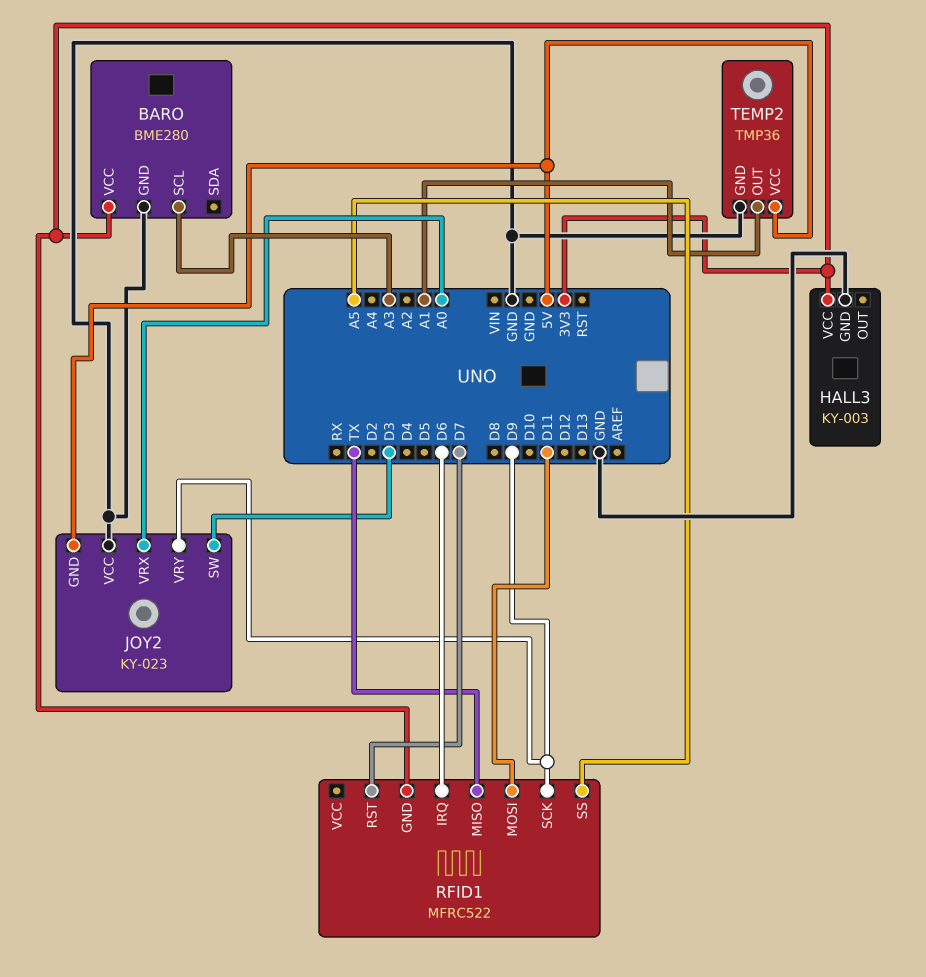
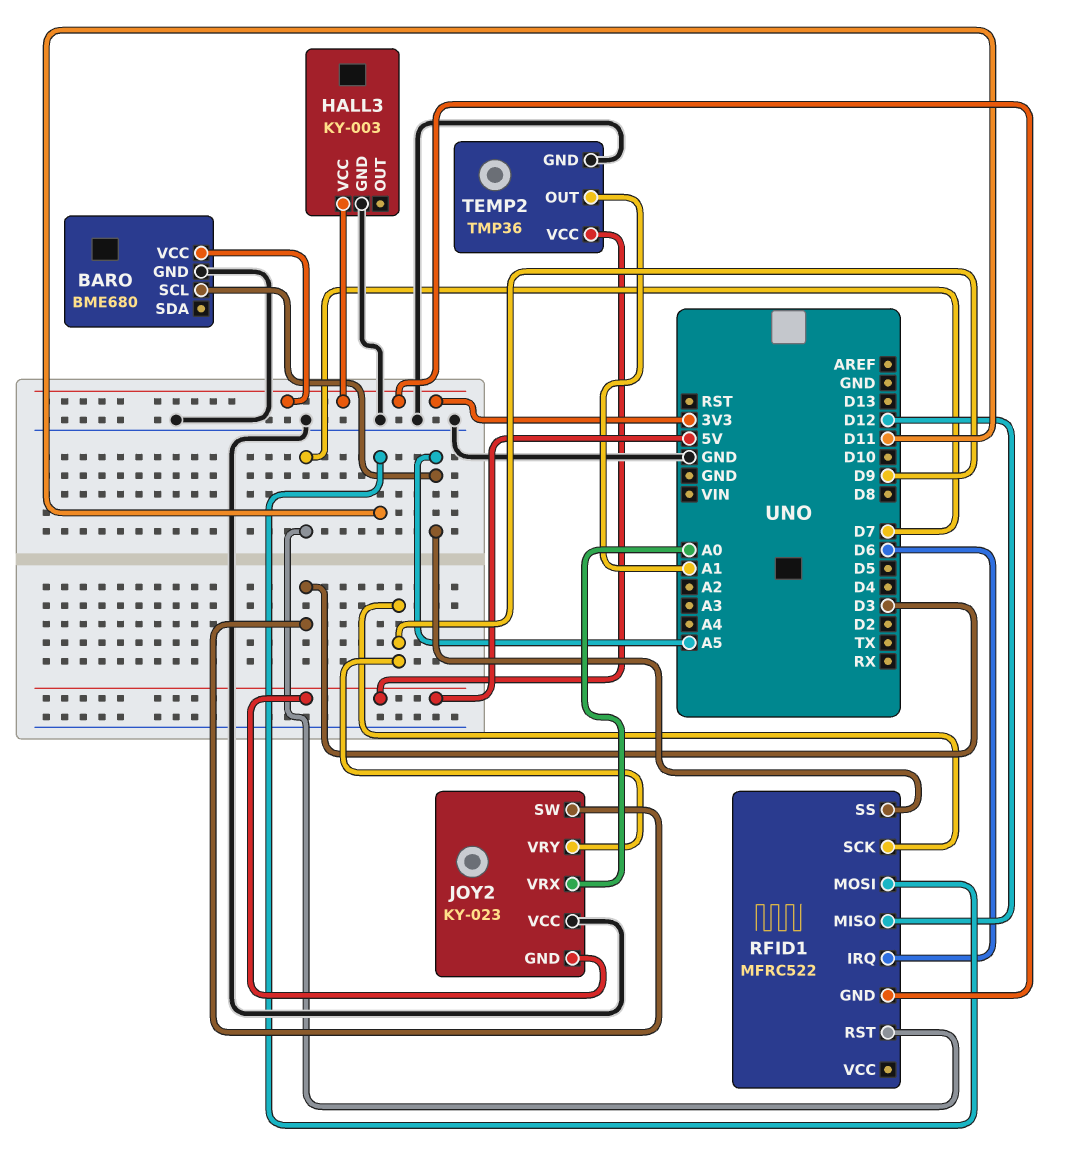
BARO: BME280 -> BME680
BARO pin SCL: A3 -> A5
RFID1 pin MISO: TX -> D12

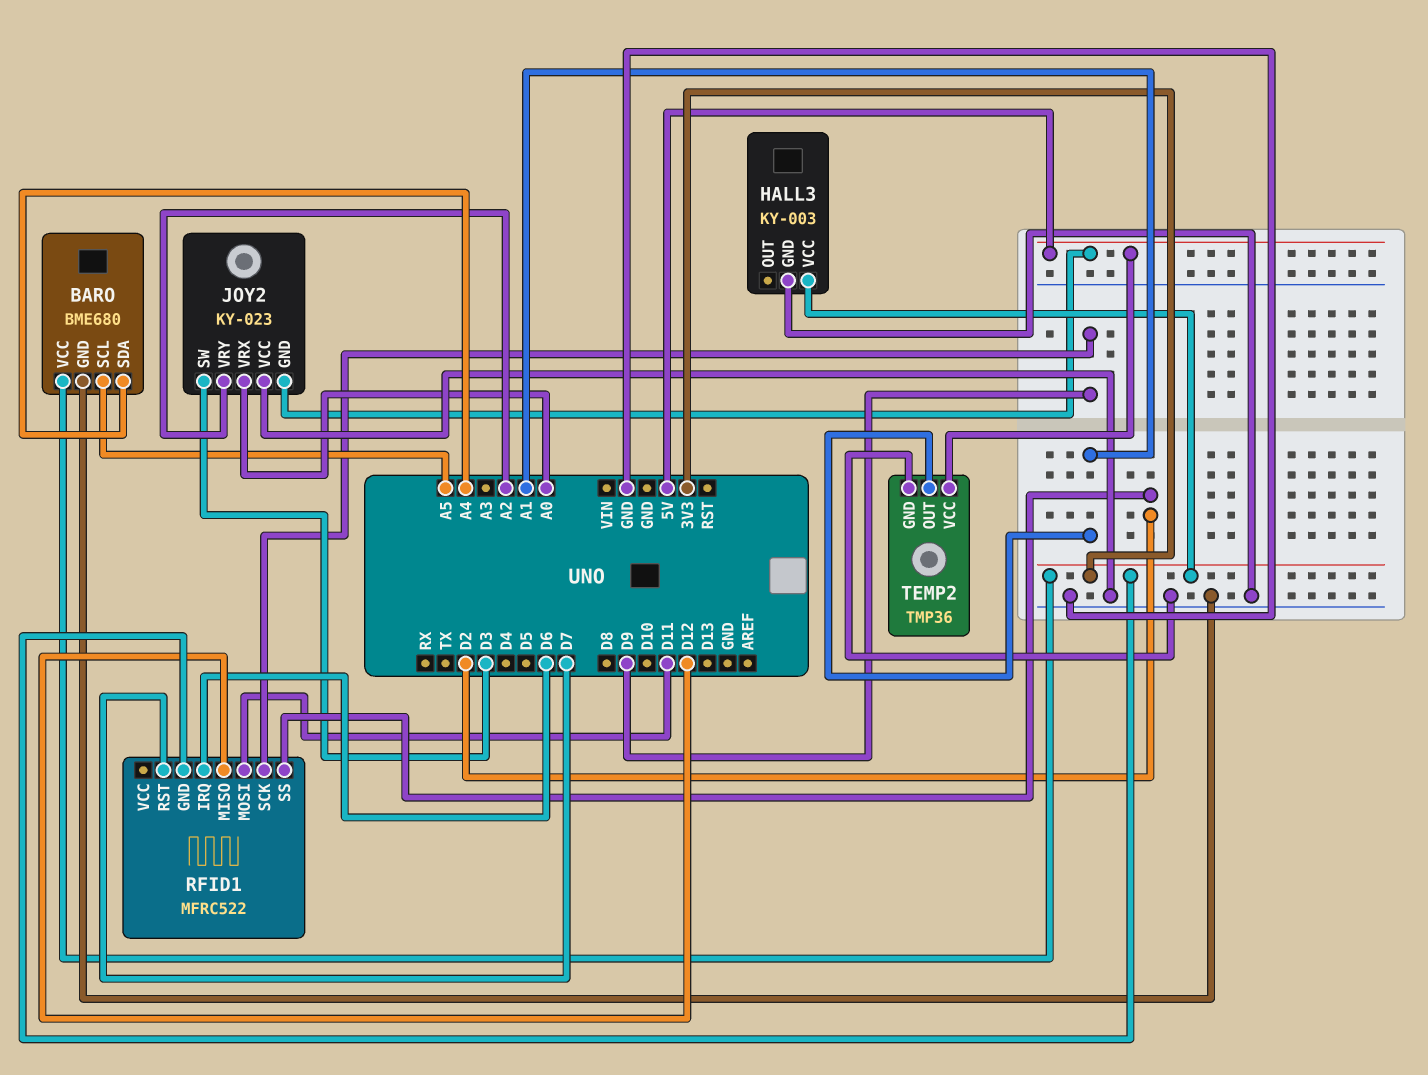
BARO pin SDA: none -> A4
JOY2 pin VRY: D9 -> A2
RFID1 pin SS: A5 -> D2

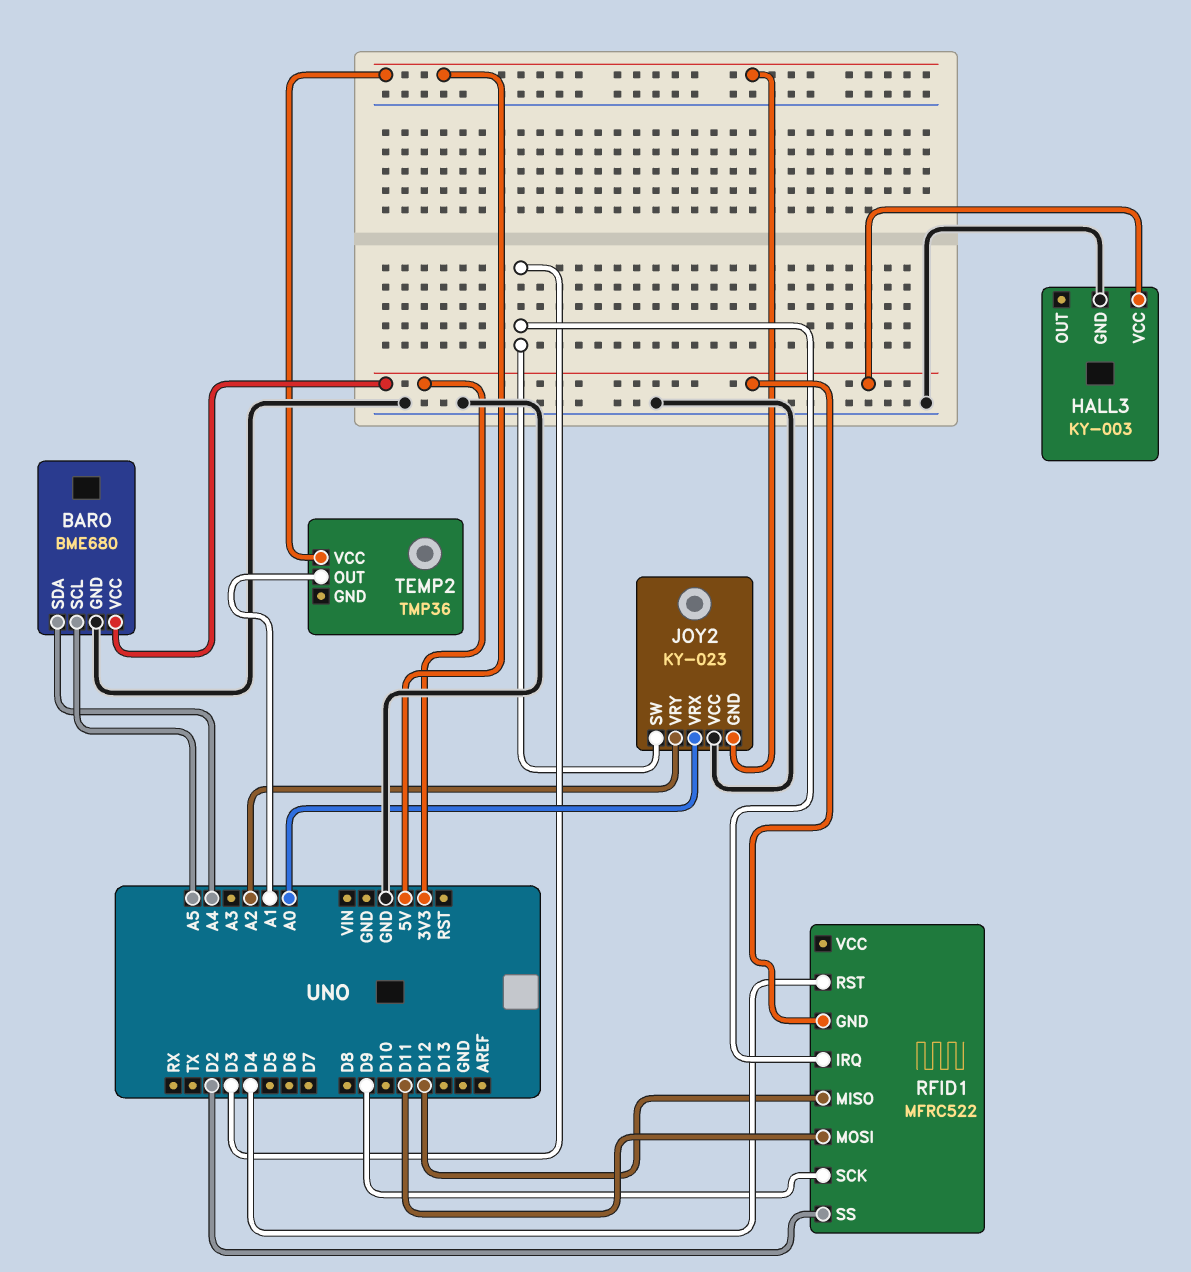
RFID1 pin IRQ: D6 -> D3
RFID1 pin RST: D7 -> D4
TEMP2 pin GND: GND -> none

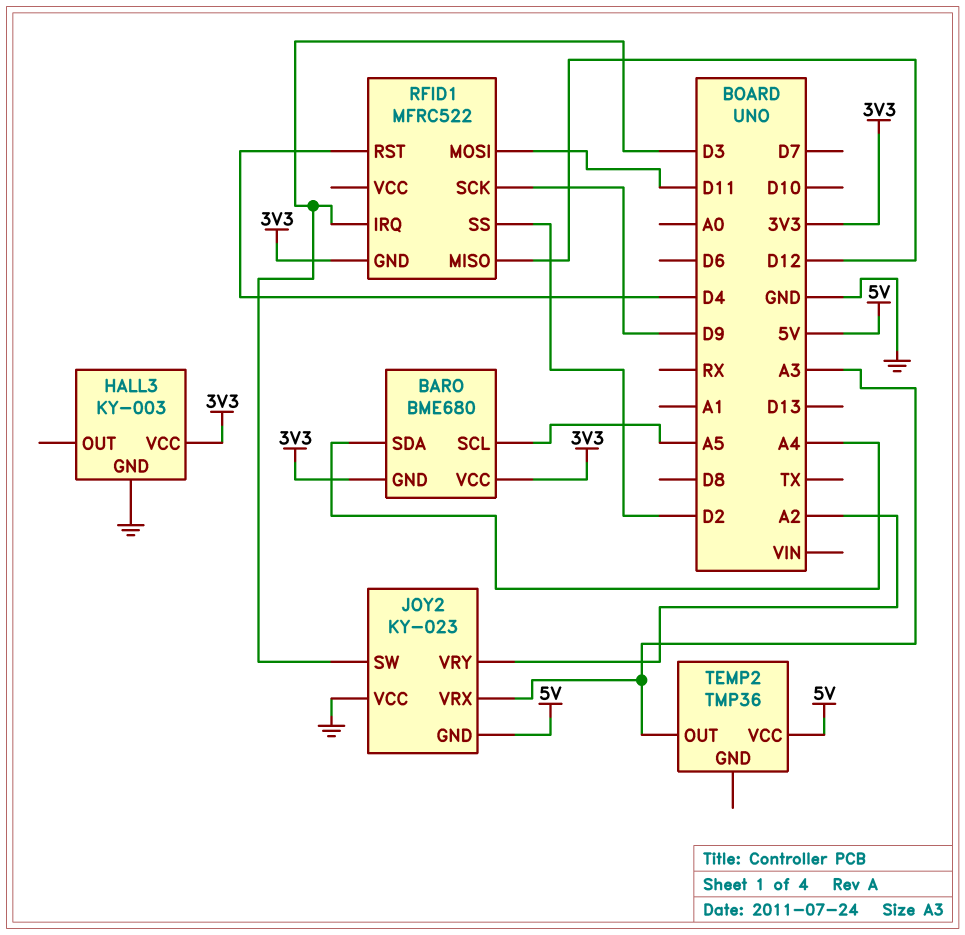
BARO pin GND: GND -> 3V3
JOY2 pin VRX: A0 -> A3
TEMP2 pin OUT: A1 -> A3

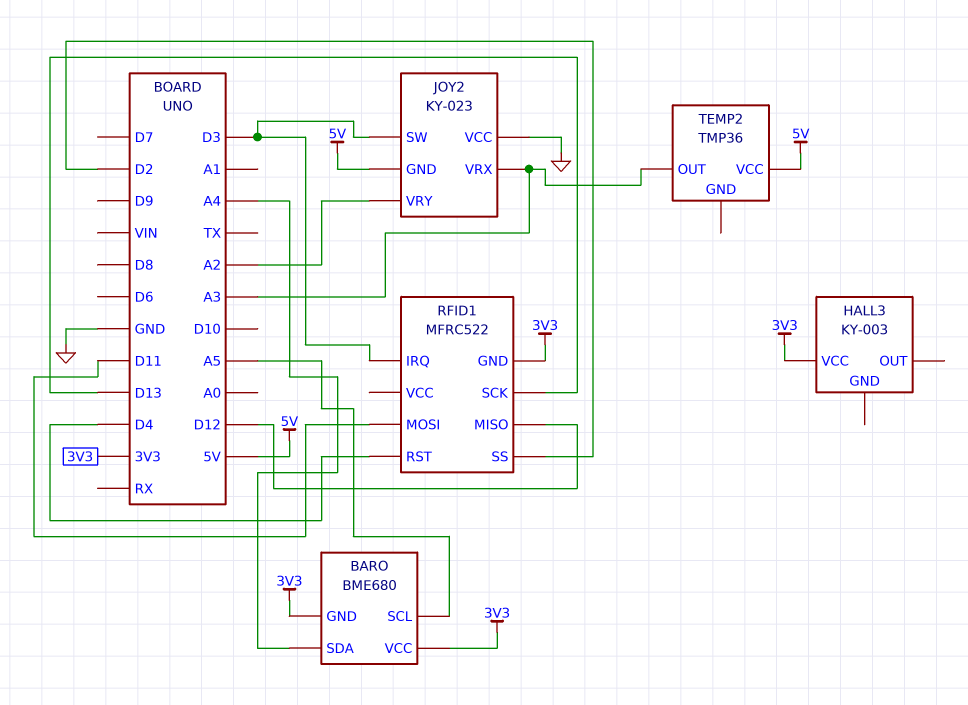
HALL3 pin GND: GND -> none
RFID1 pin SCK: D9 -> D13

